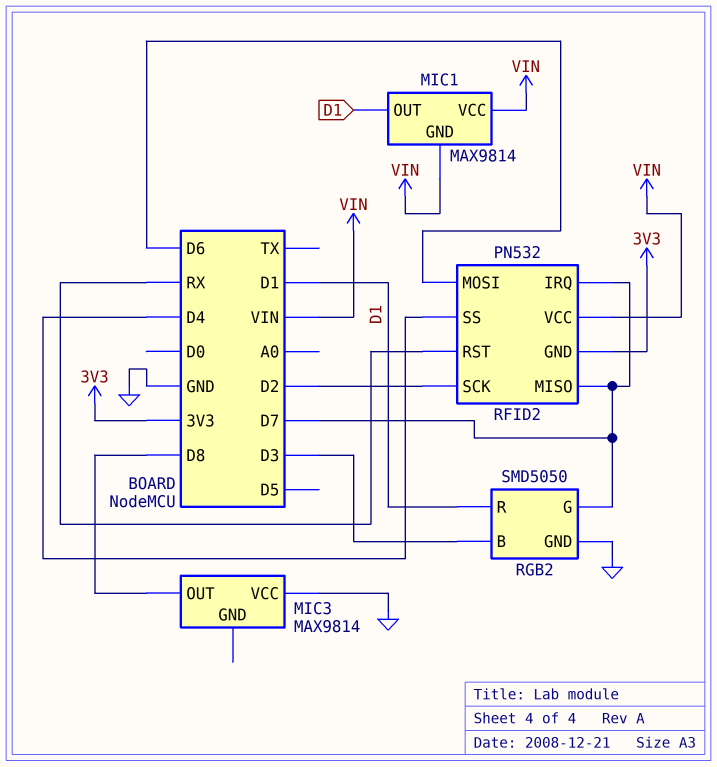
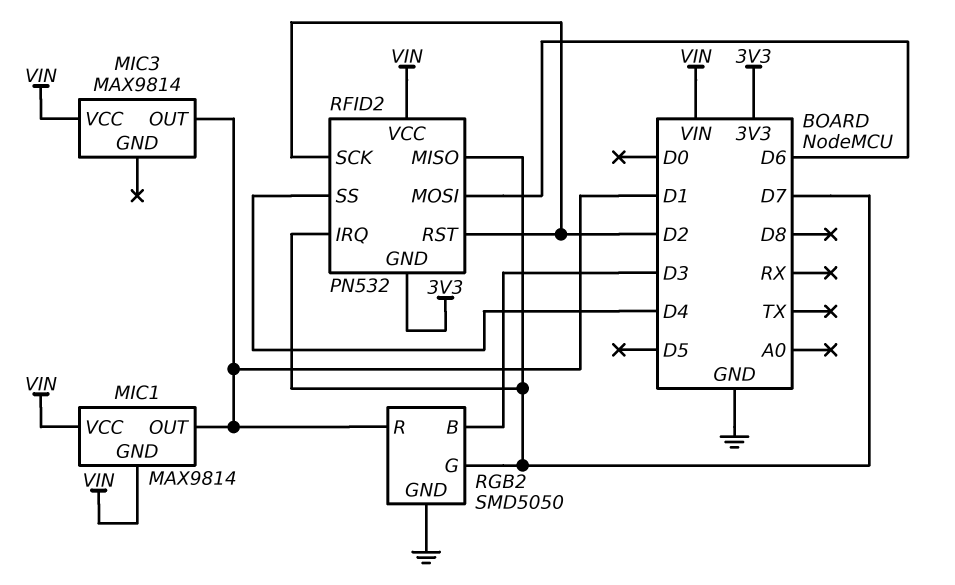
MIC3 pin OUT: D8 -> D1
MIC3 pin VCC: GND -> VIN
RFID2 pin RST: RX -> D2

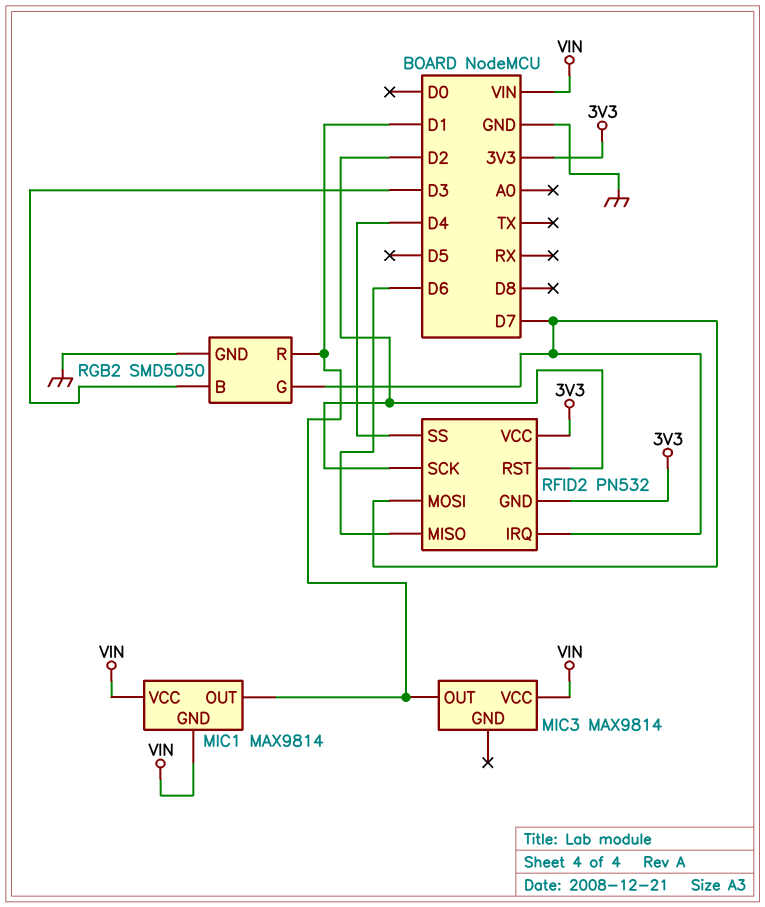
RFID2 pin MISO: D7 -> D6
RFID2 pin MOSI: D6 -> D7
RFID2 pin VCC: VIN -> 3V3

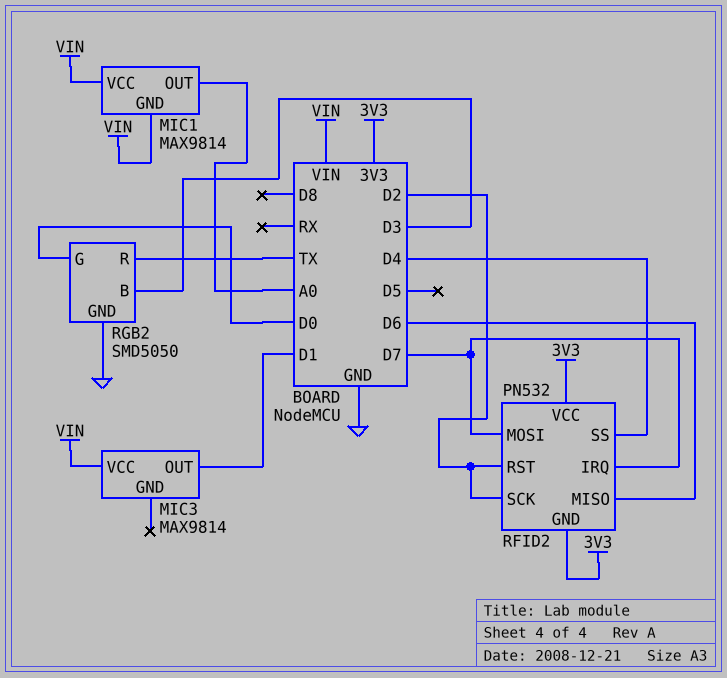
MIC1 pin OUT: D1 -> A0
RGB2 pin G: D7 -> D0
RGB2 pin R: D1 -> TX

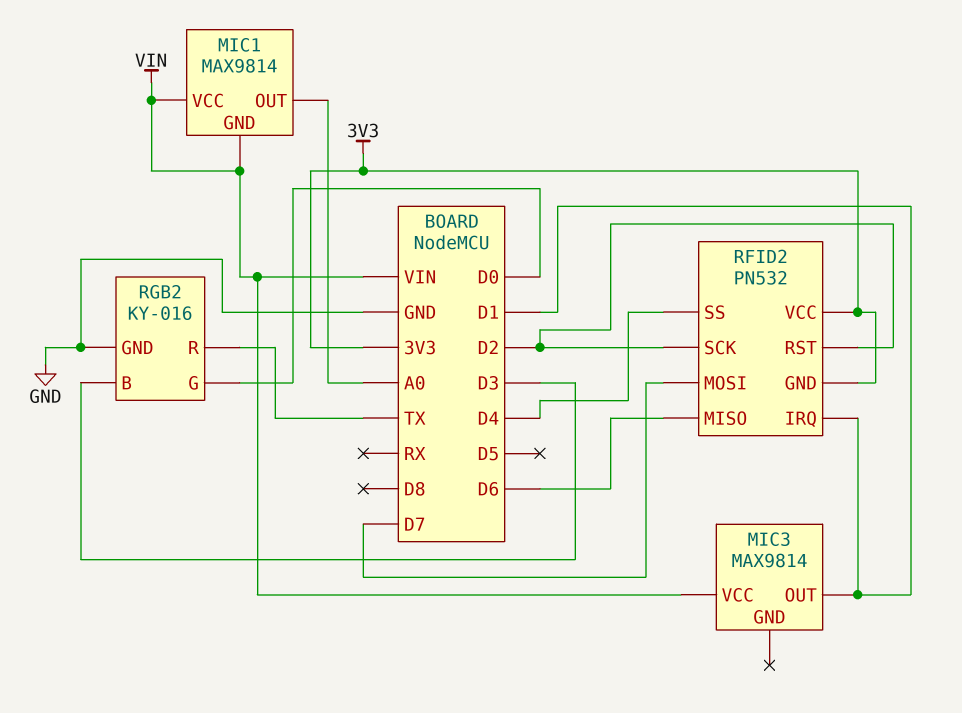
RFID2 pin IRQ: D7 -> D1
RGB2: SMD5050 -> KY-016

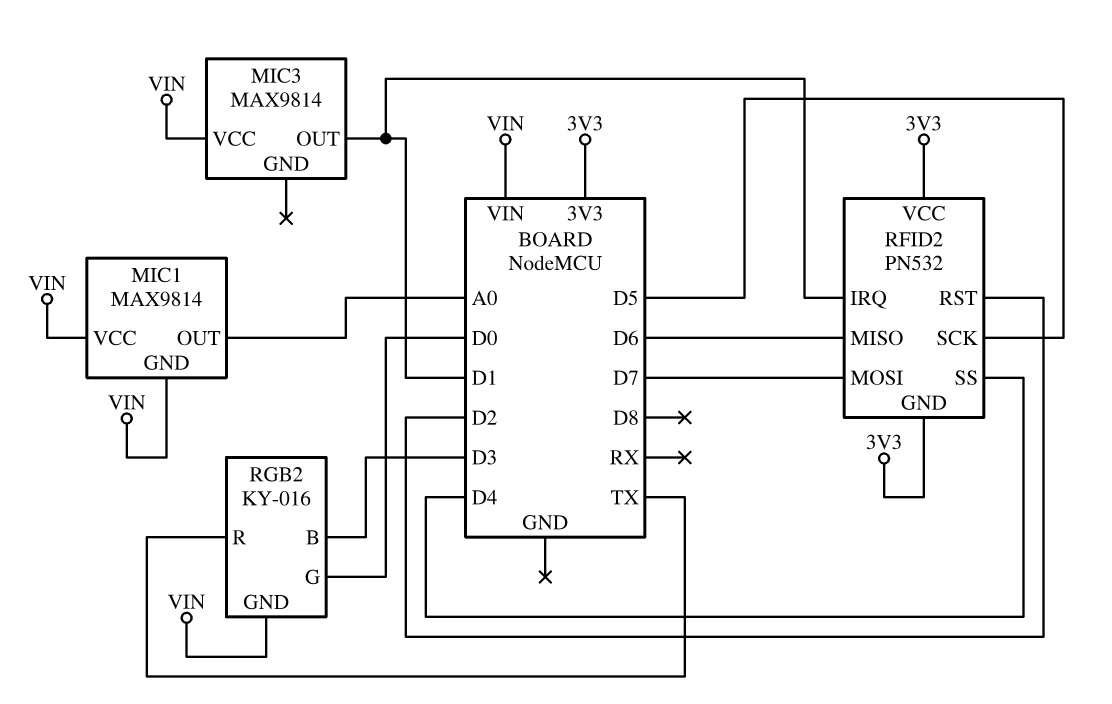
RFID2 pin SCK: D2 -> D5
RGB2 pin GND: GND -> VIN

